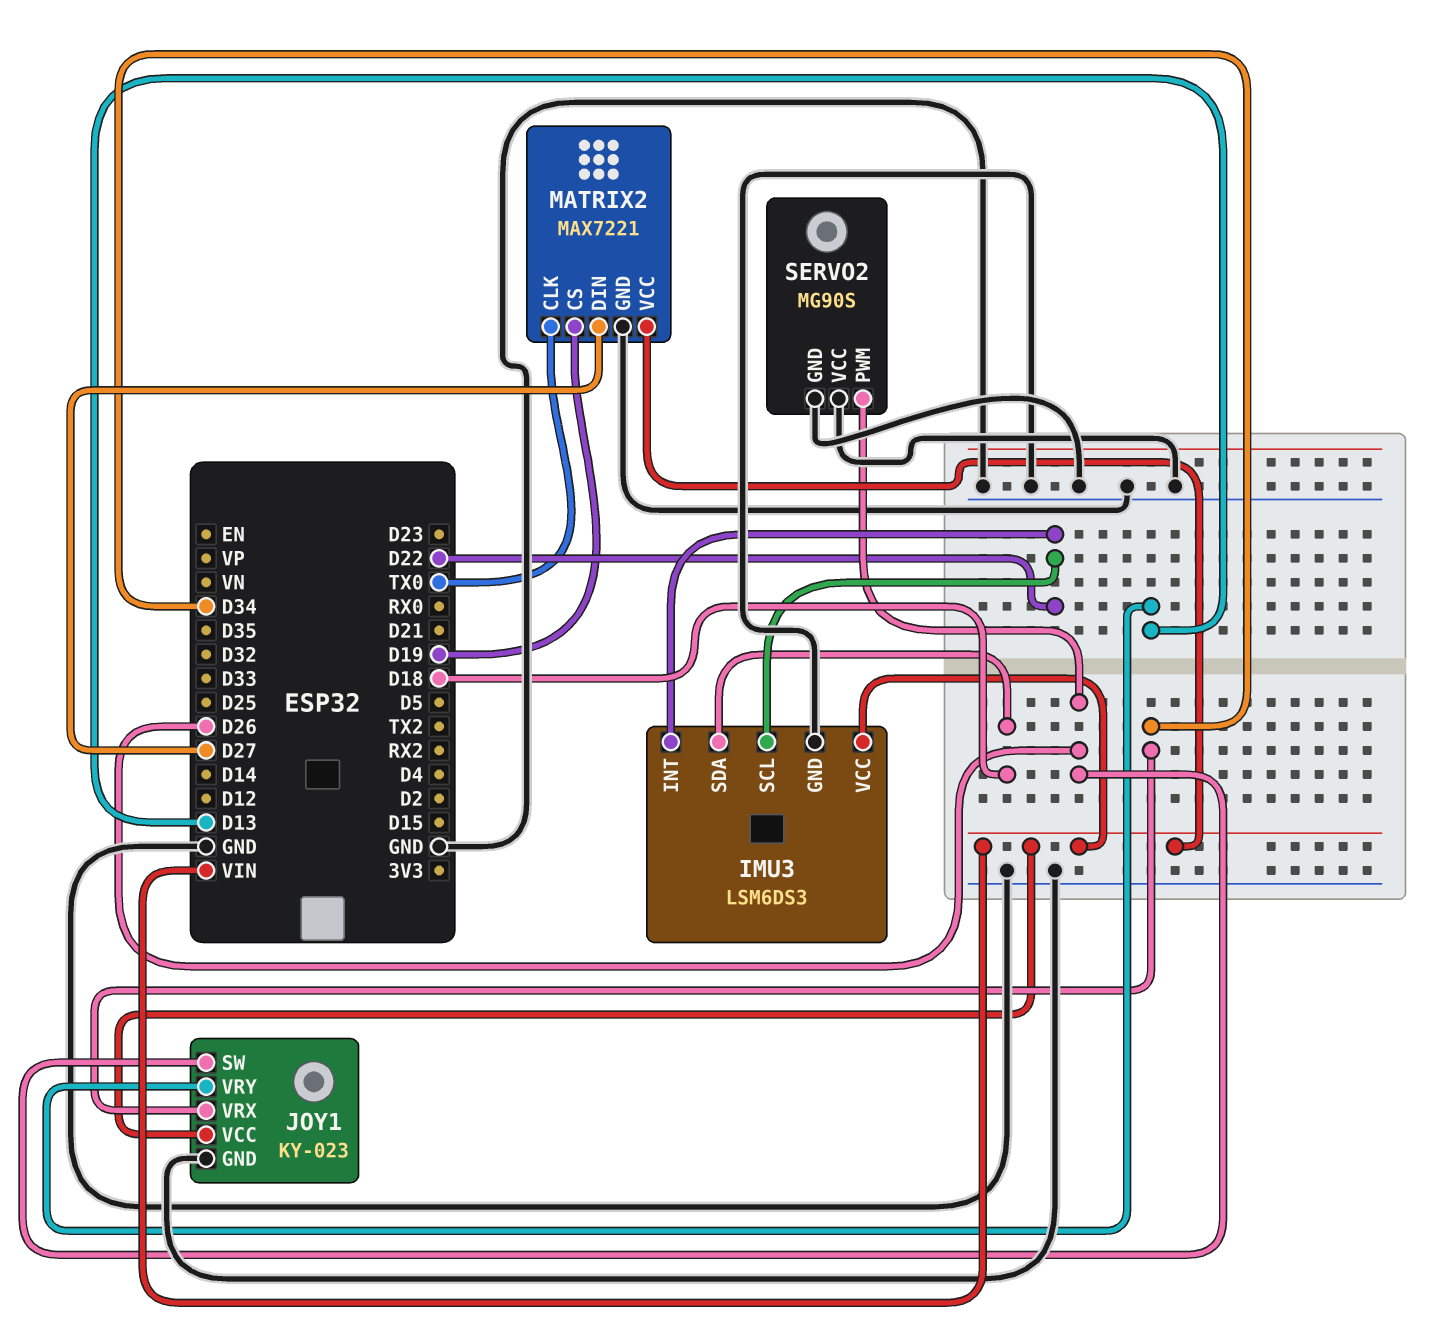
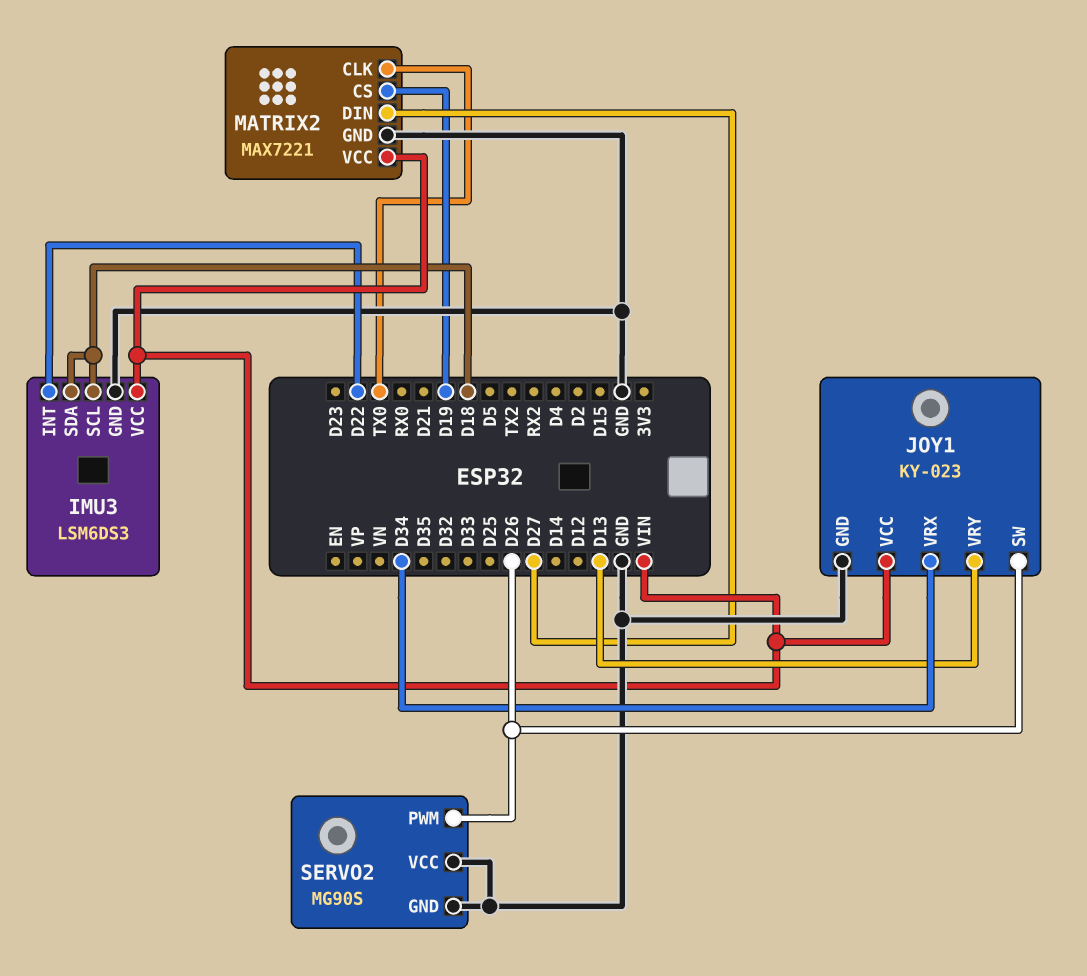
IMU3 pin SCL: D22 -> D18

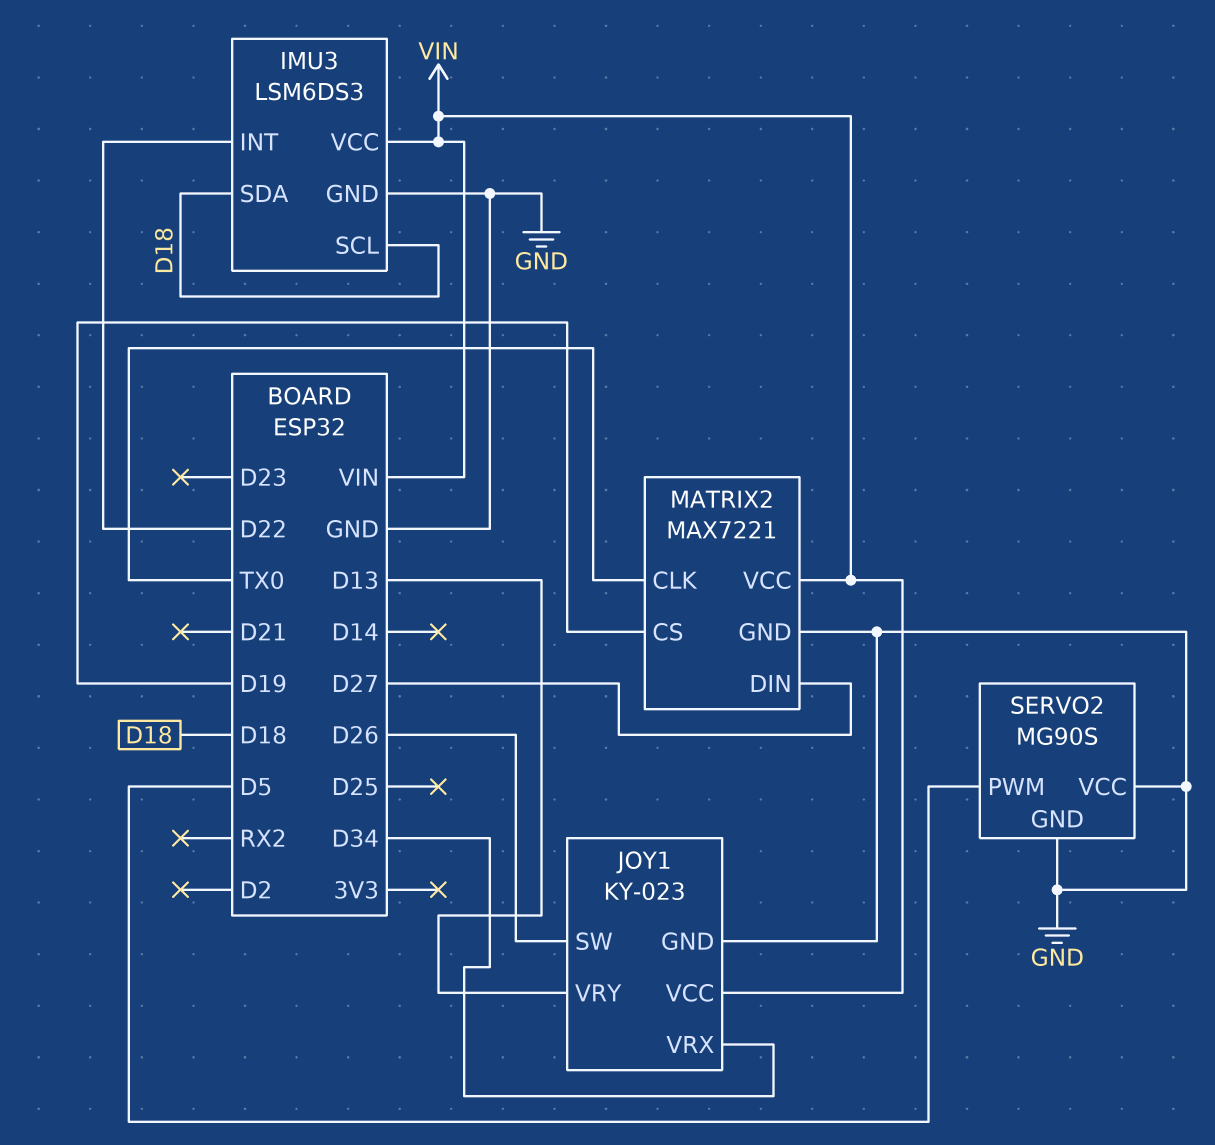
SERVO2 pin PWM: D26 -> D5

